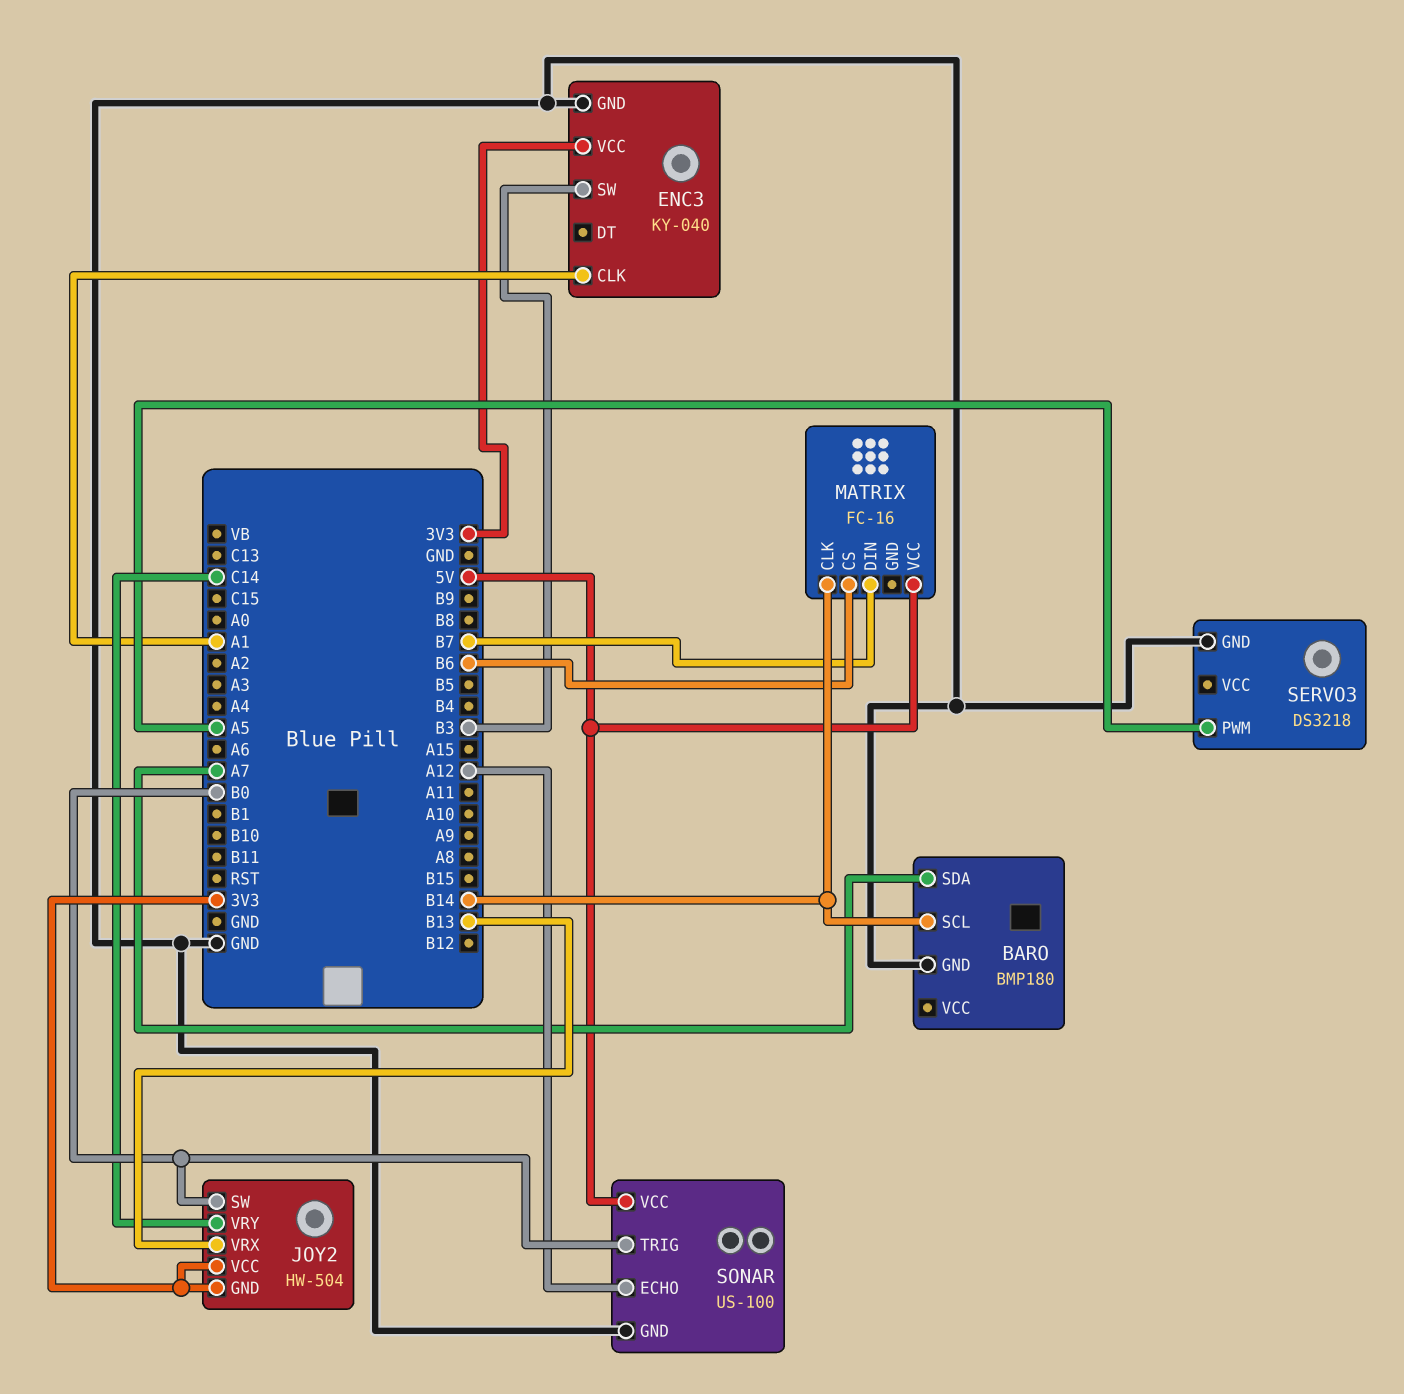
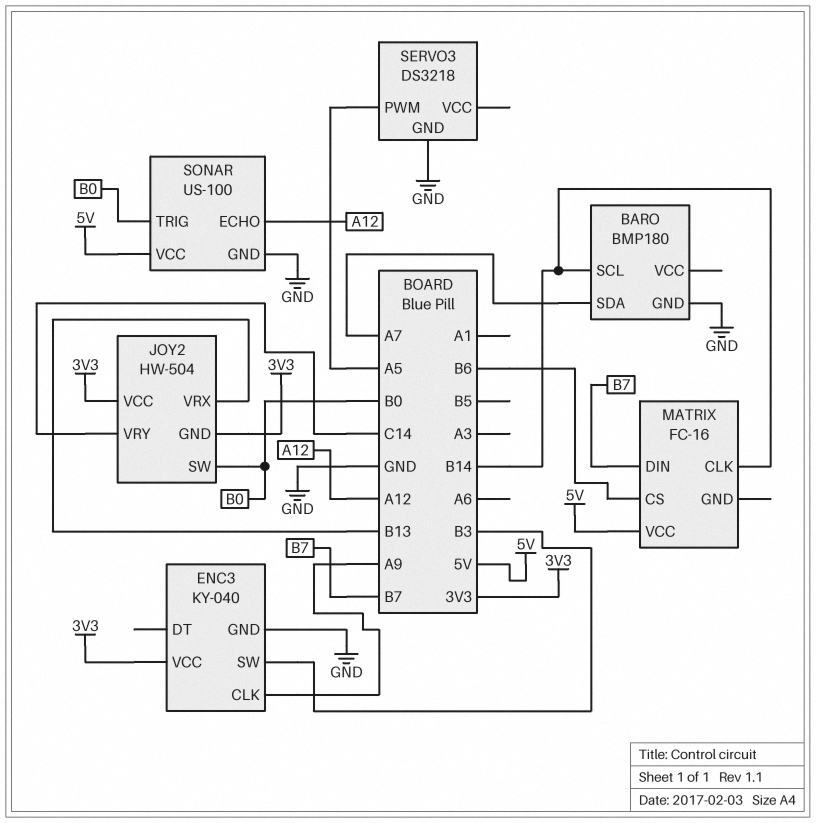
ENC3 pin CLK: A1 -> A9

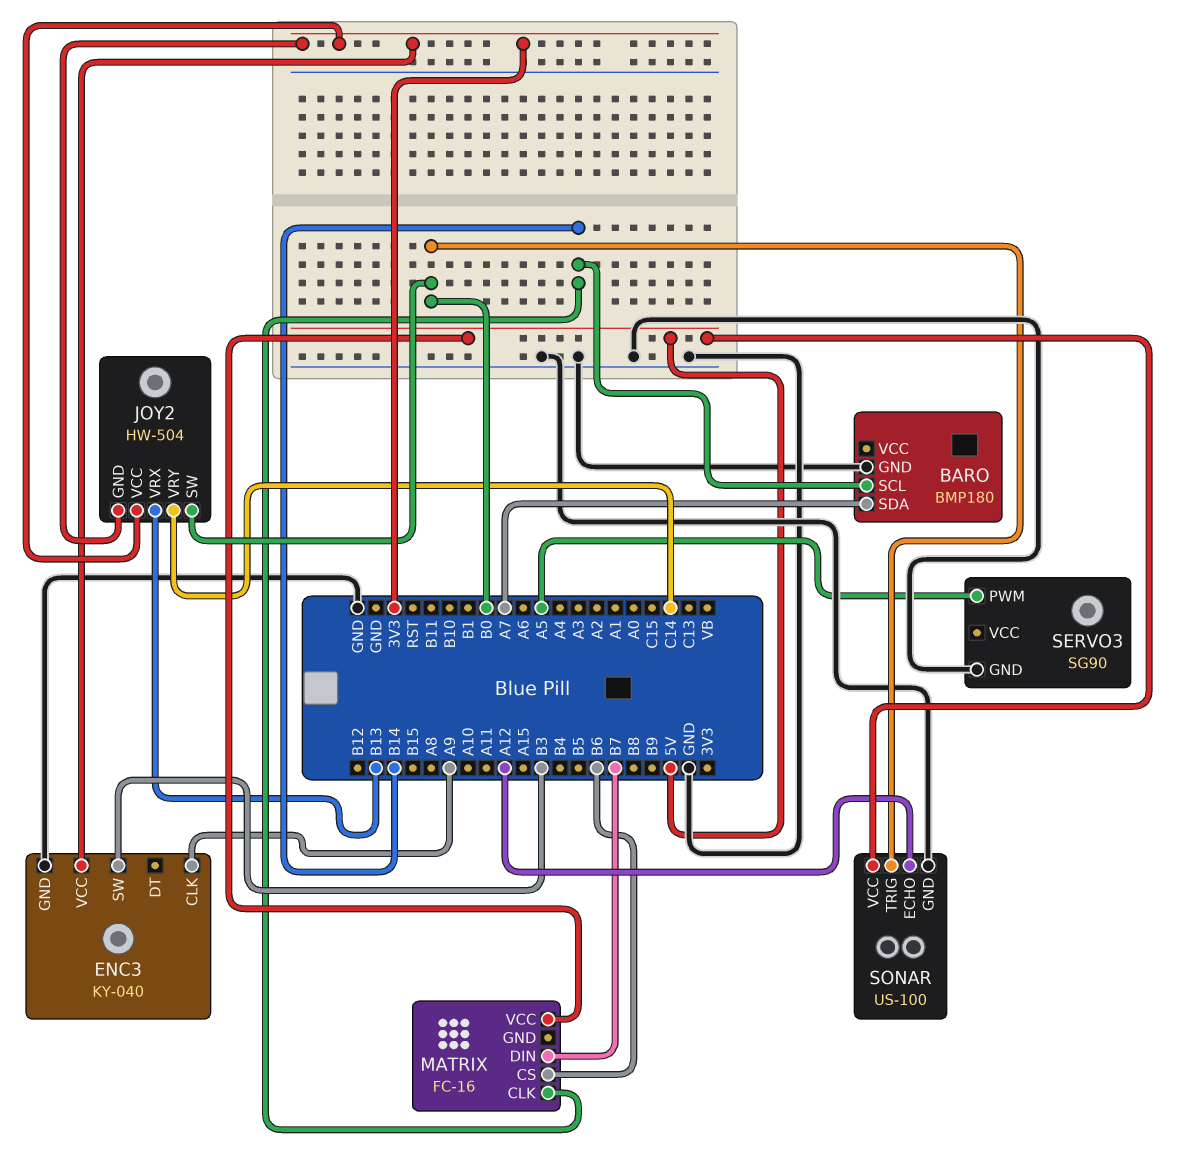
SERVO3: DS3218 -> SG90

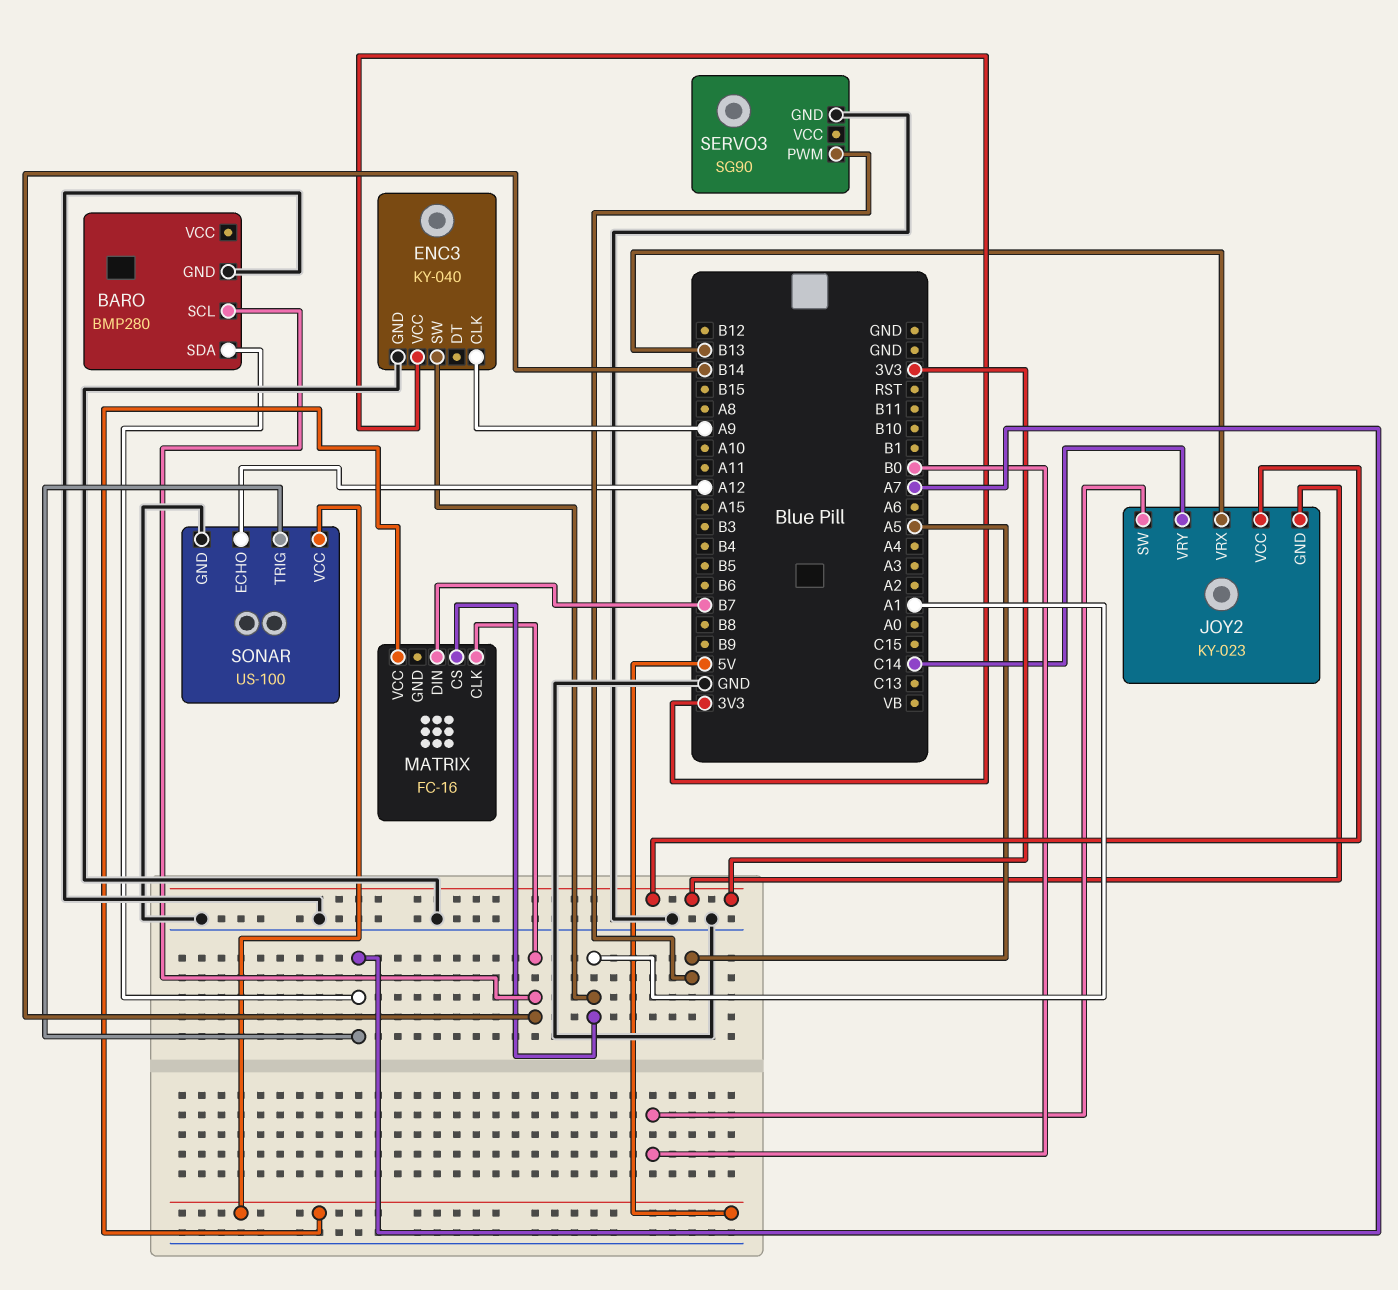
BARO: BMP180 -> BMP280
ENC3 pin SW: B3 -> A1
JOY2: HW-504 -> KY-023
MATRIX pin CS: B6 -> A1
SONAR pin TRIG: B0 -> A7

